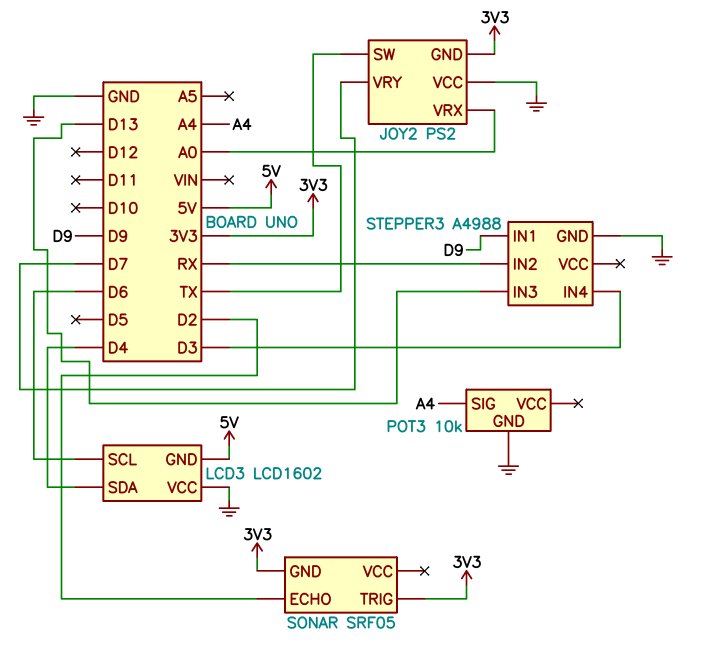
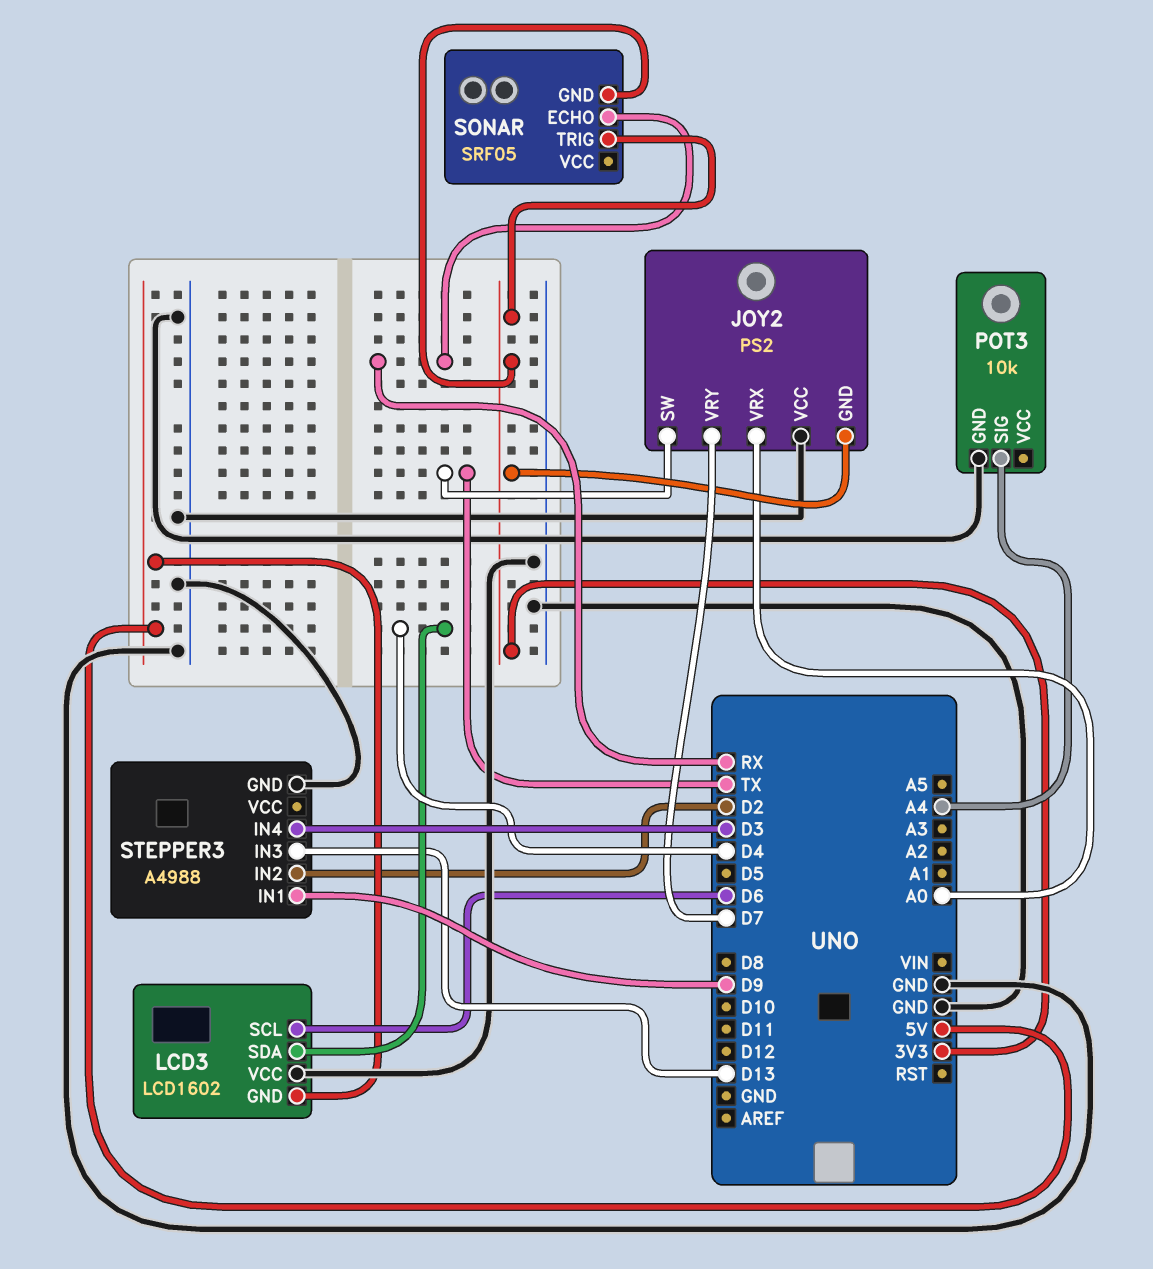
SONAR pin ECHO: D2 -> RX
STEPPER3 pin IN2: RX -> D2

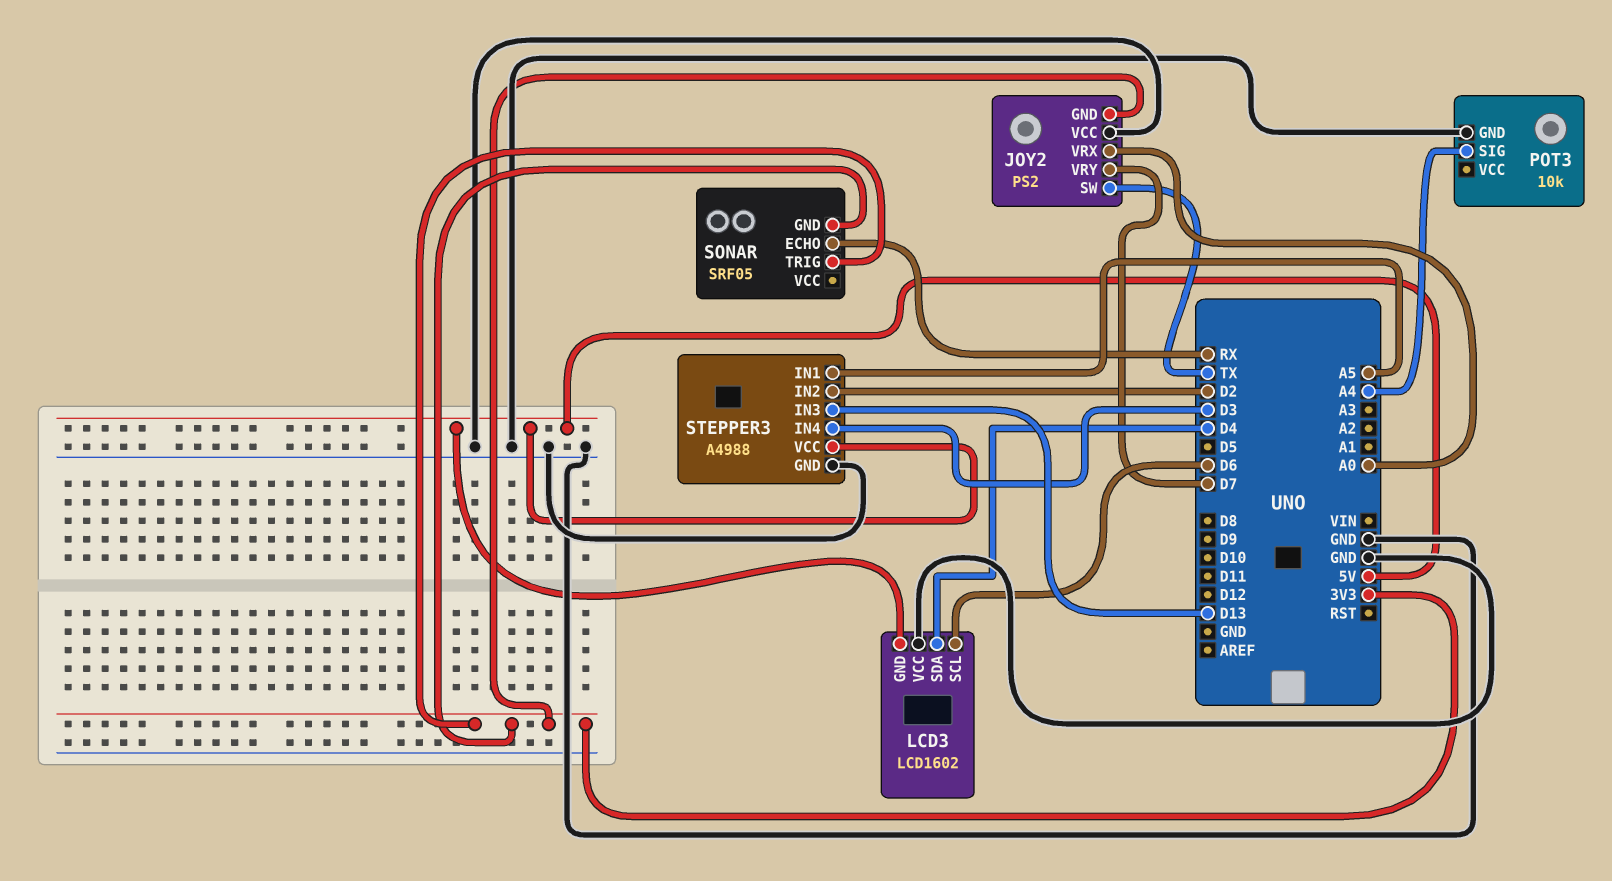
STEPPER3 pin IN1: D9 -> A5
STEPPER3 pin VCC: none -> 5V

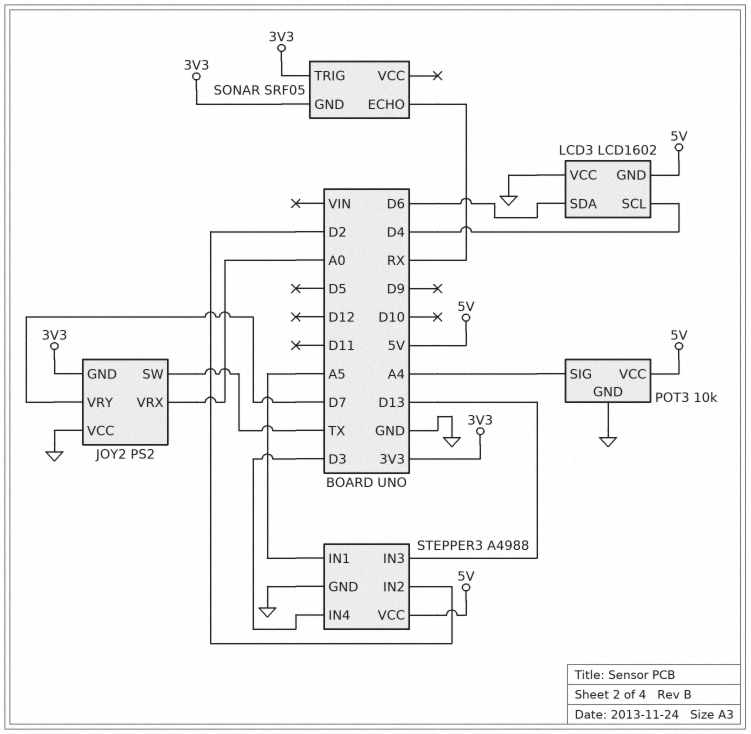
LCD3 pin SCL: D6 -> D4
LCD3 pin SDA: D4 -> D6
POT3 pin VCC: none -> 5V

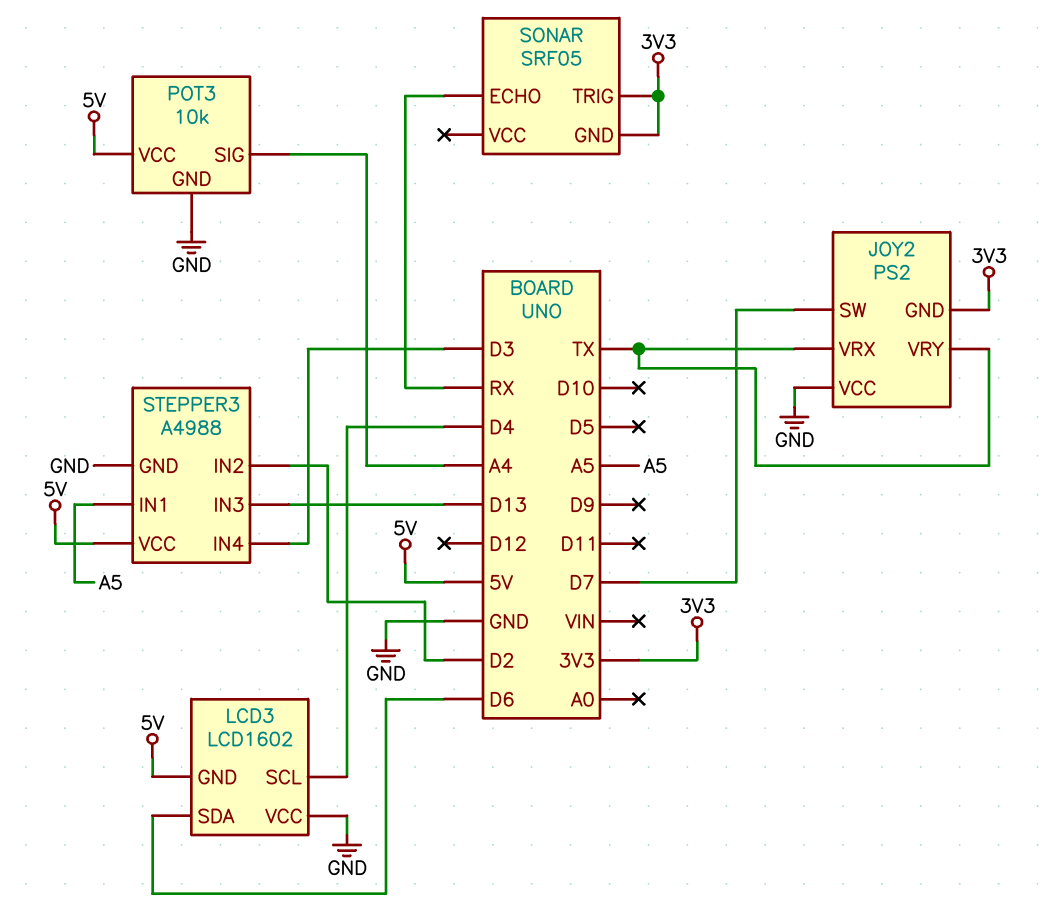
JOY2 pin SW: TX -> D7
JOY2 pin VRX: A0 -> TX
JOY2 pin VRY: D7 -> TX

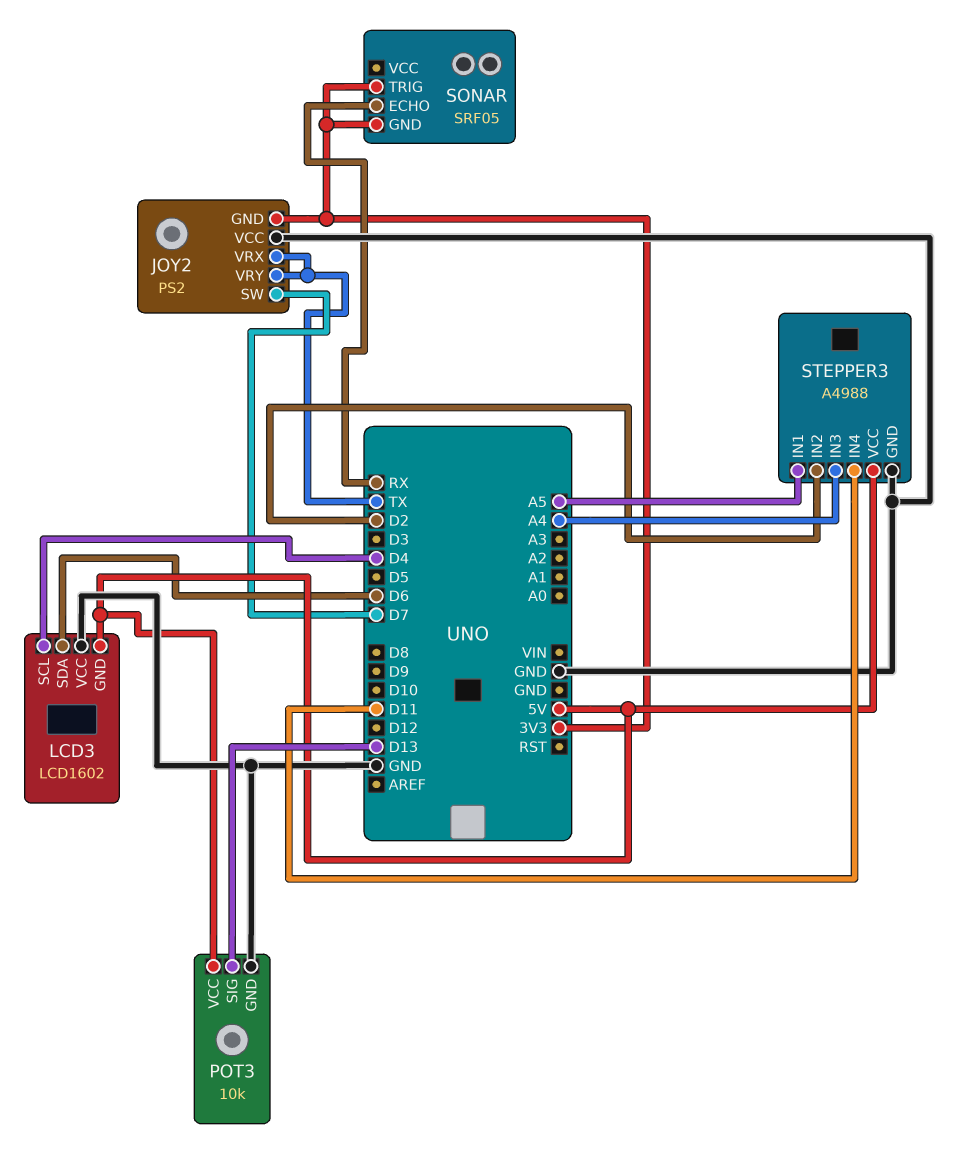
POT3 pin SIG: A4 -> D13
STEPPER3 pin IN3: D13 -> A4
STEPPER3 pin IN4: D3 -> D11

